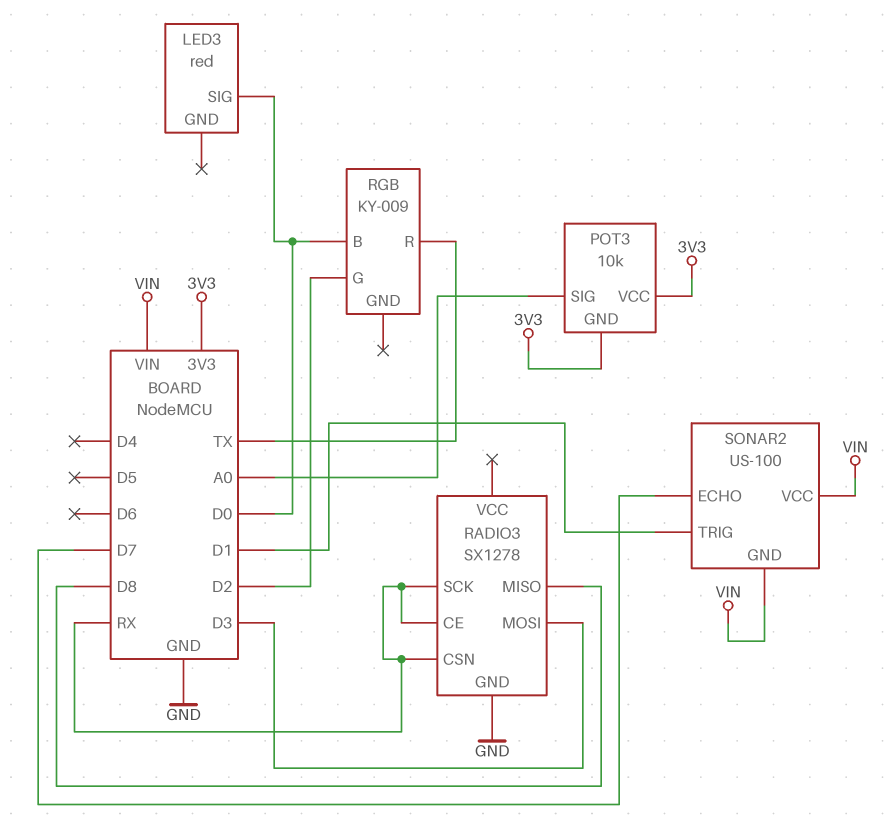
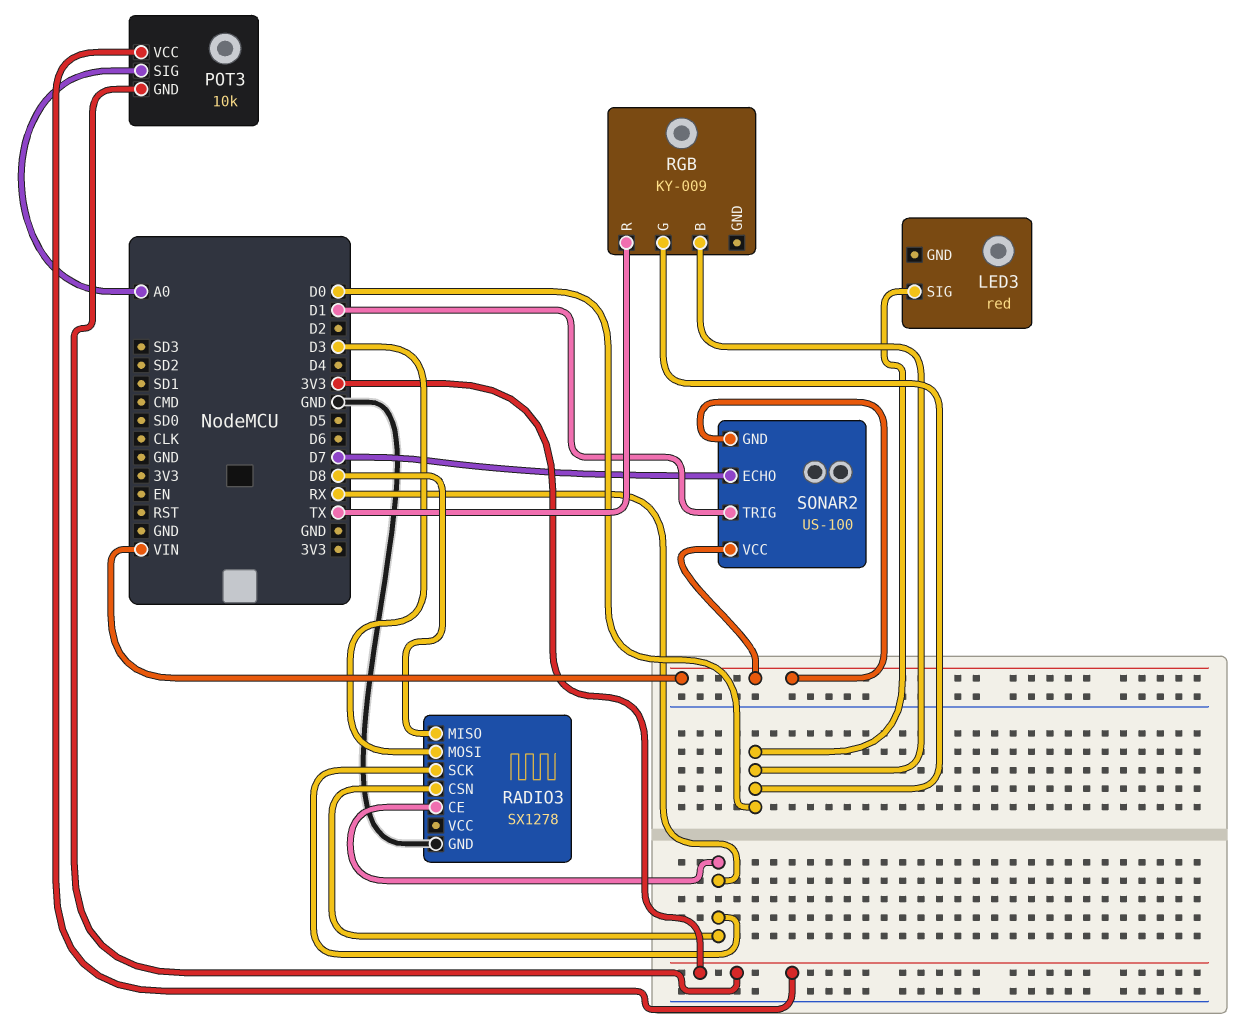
RGB pin G: D2 -> D0

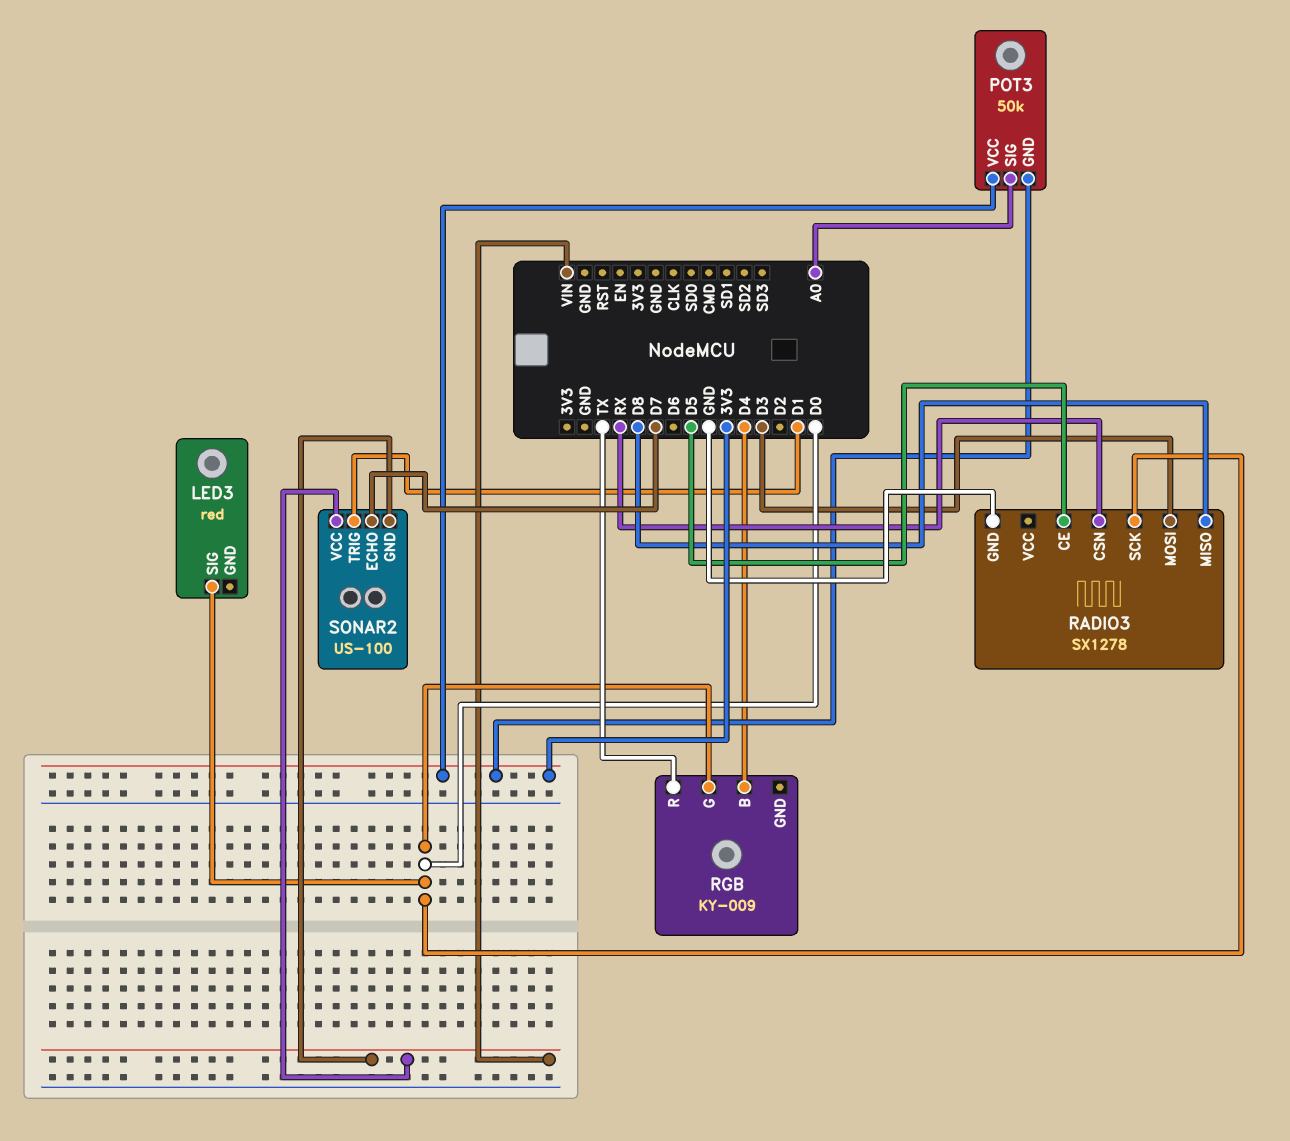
POT3: 10k -> 50k
RADIO3 pin CE: RX -> D5
RADIO3 pin SCK: RX -> D0
RGB pin B: D0 -> D4

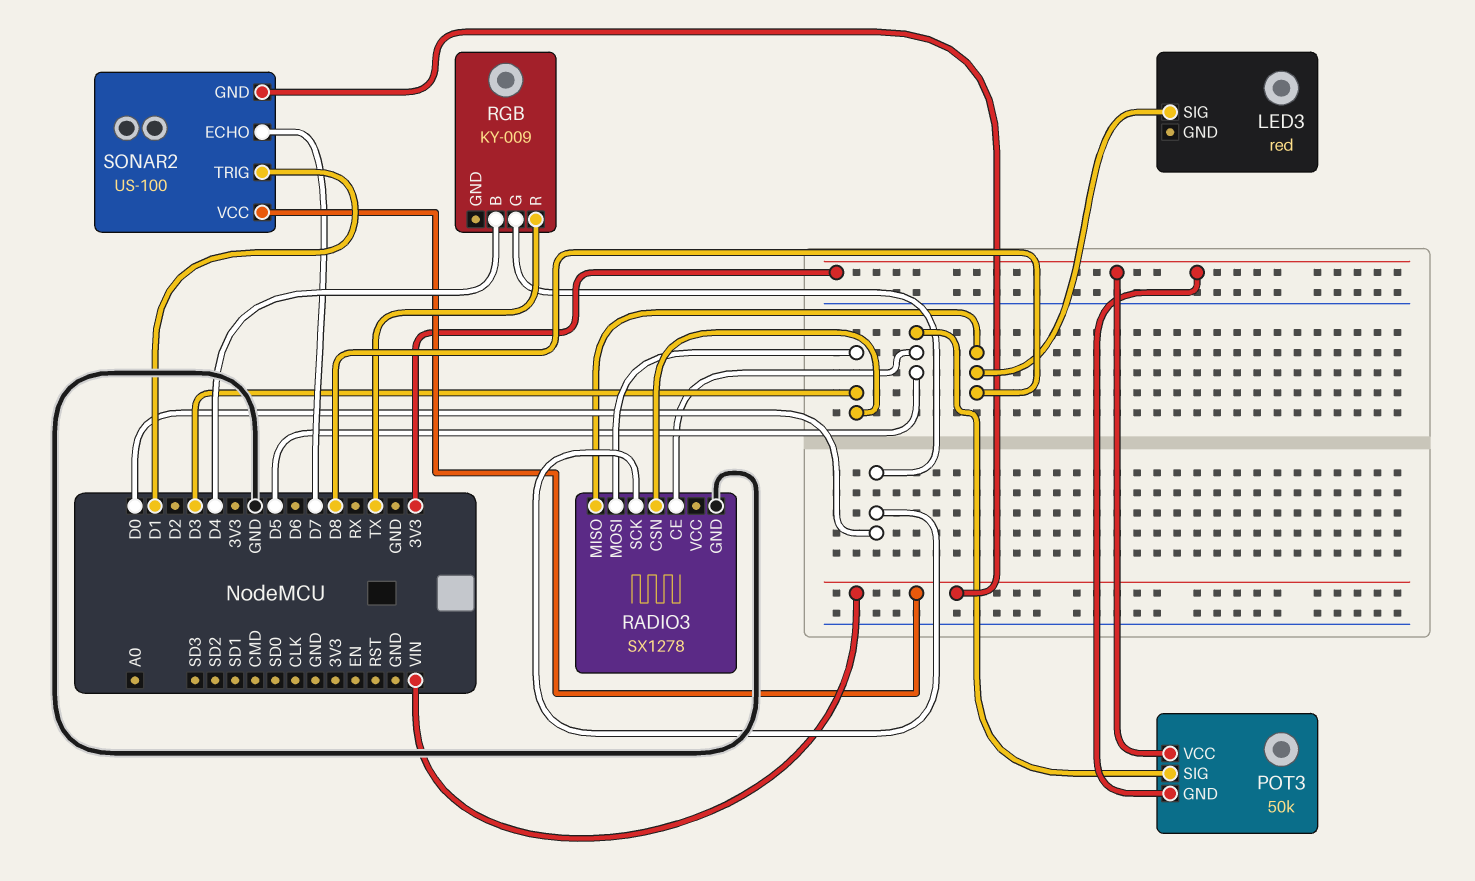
LED3 pin SIG: D0 -> D8
POT3 pin SIG: A0 -> D5
RADIO3 pin CSN: RX -> D3

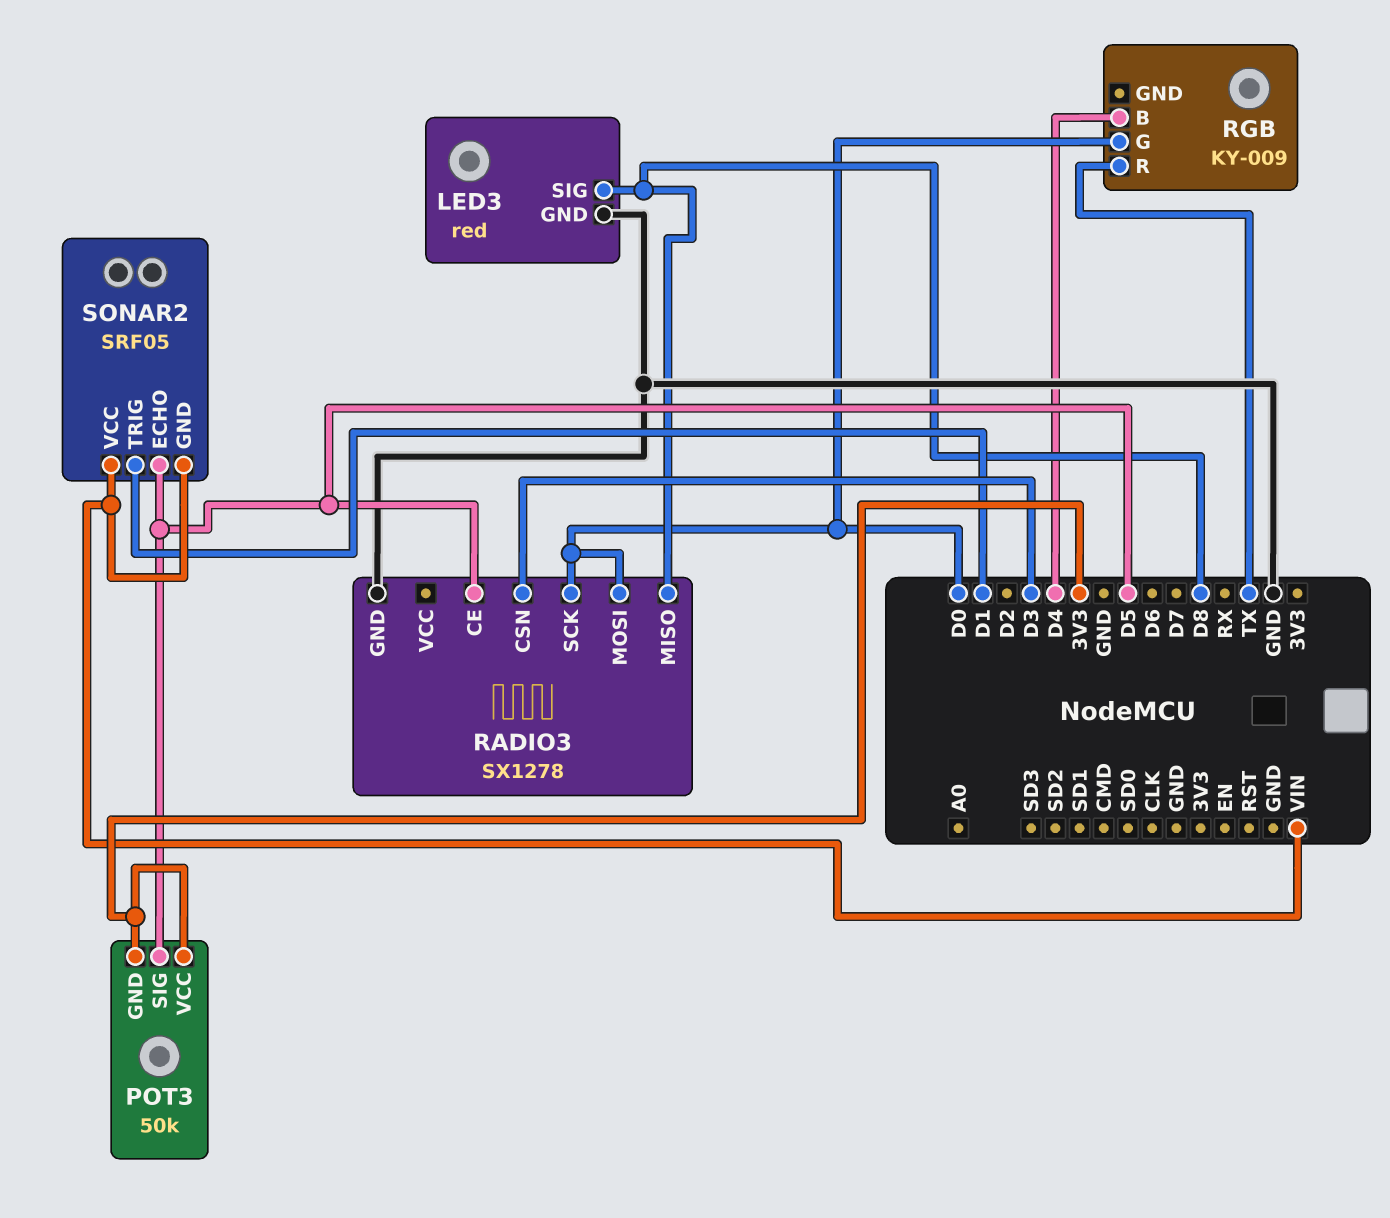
LED3 pin GND: none -> GND
RADIO3 pin MOSI: D3 -> D0
SONAR2: US-100 -> SRF05
SONAR2 pin ECHO: D7 -> D5

